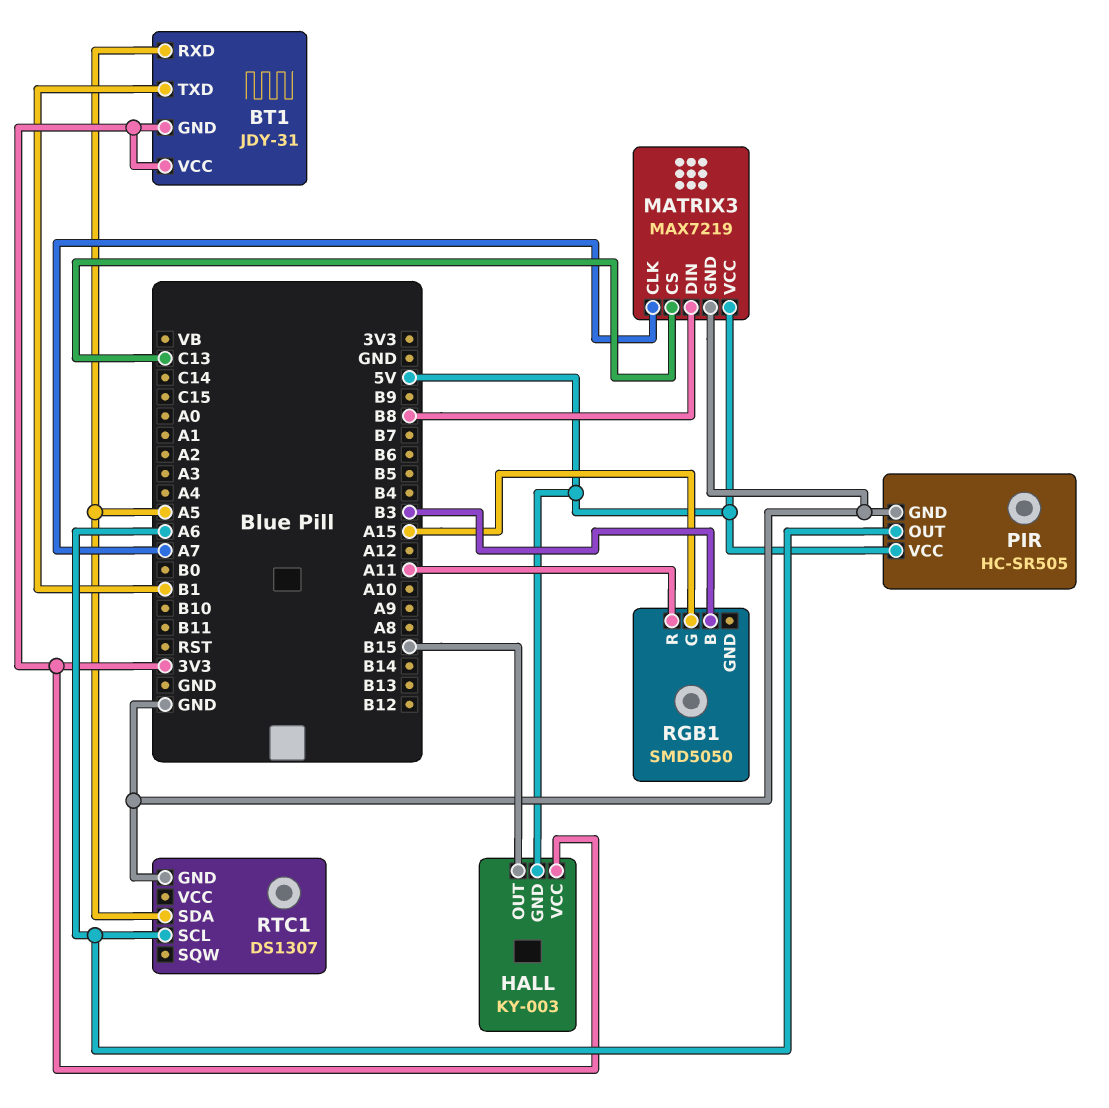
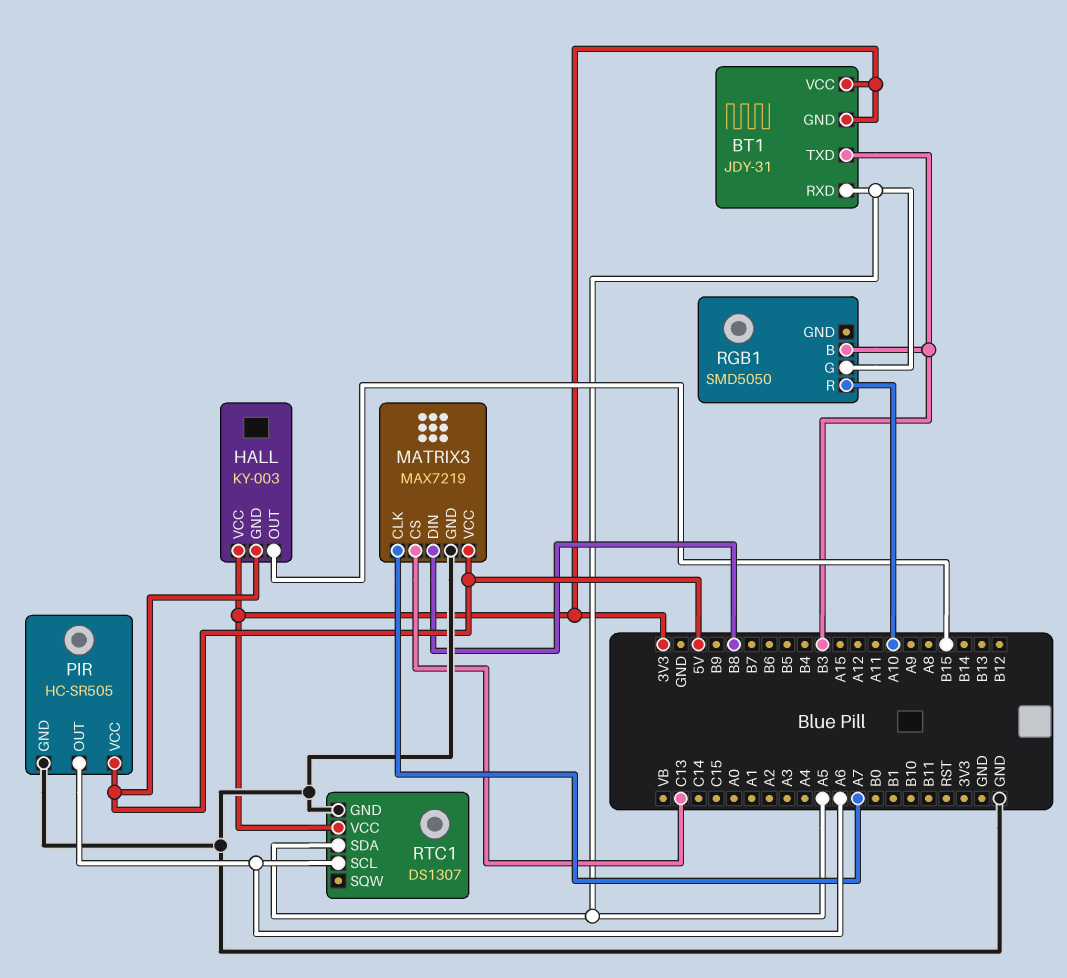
BT1 pin TXD: B1 -> B3
RGB1 pin G: A15 -> A5
RGB1 pin R: A11 -> A10
RTC1 pin VCC: none -> 3V3

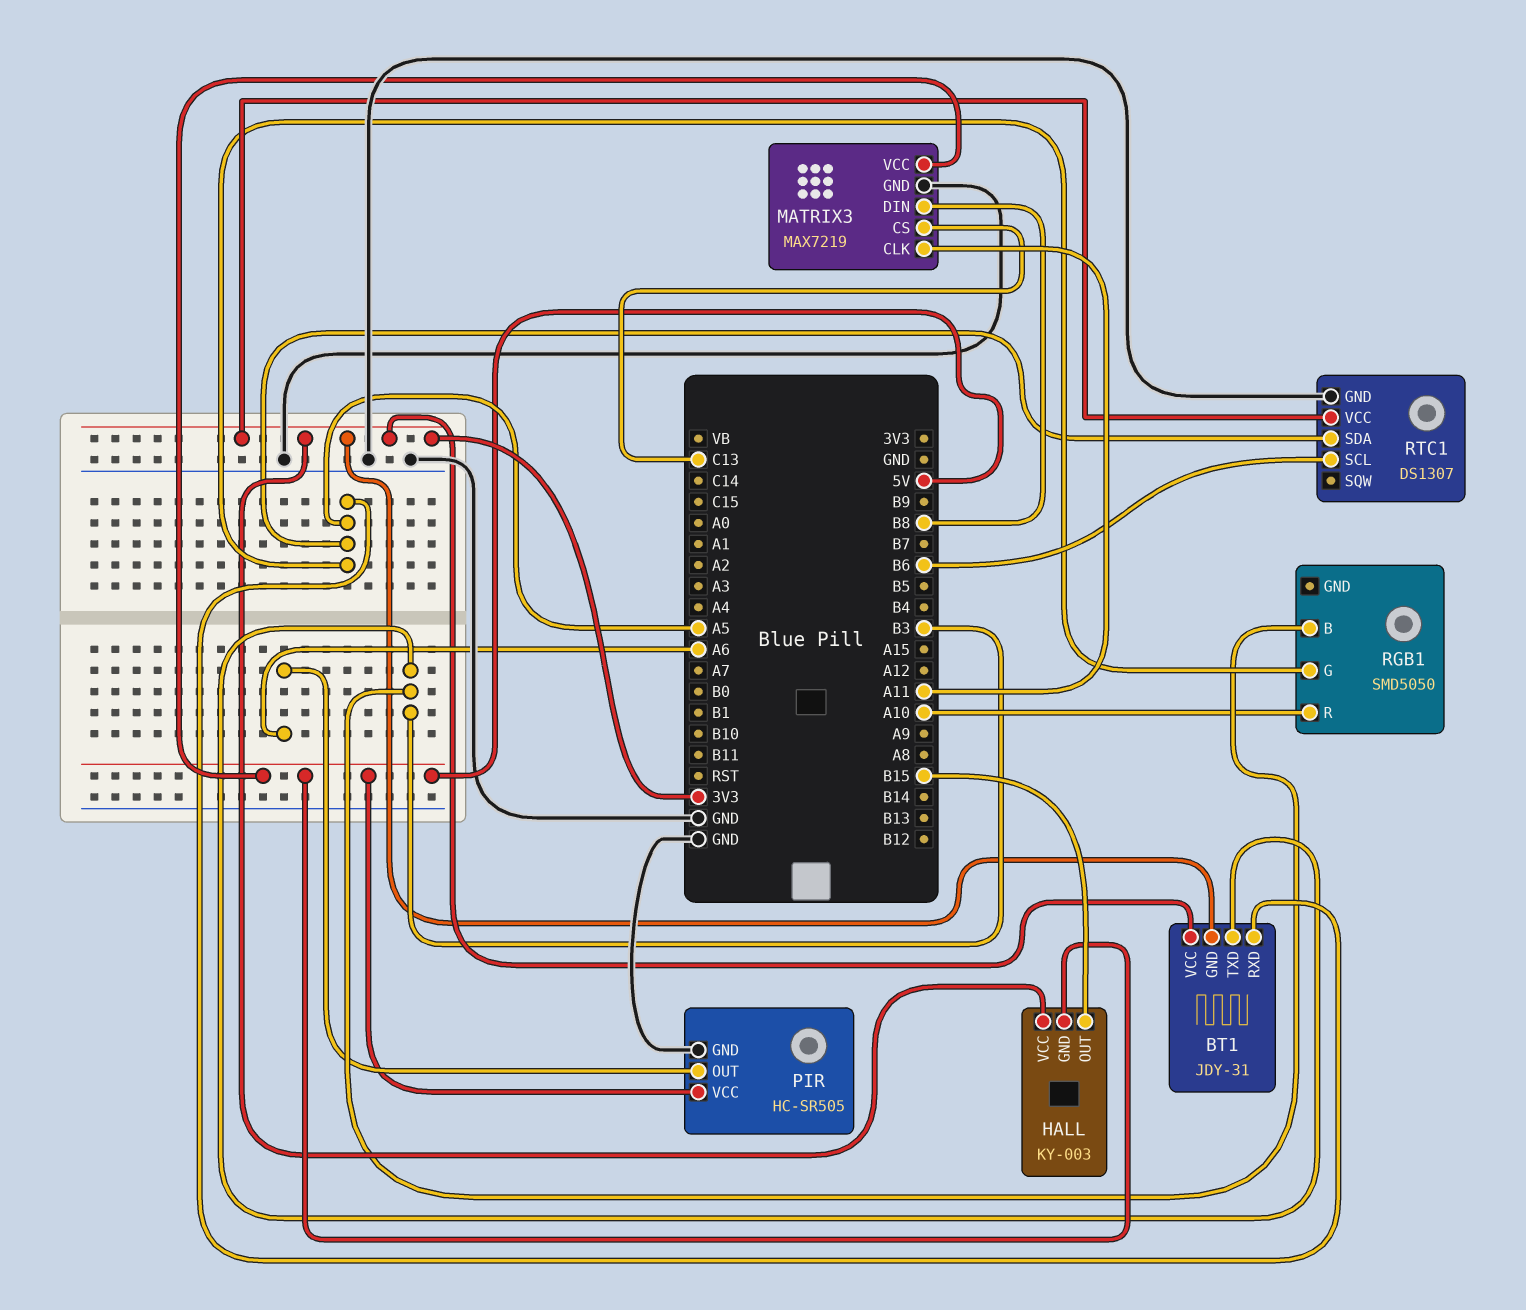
MATRIX3 pin CLK: A7 -> A11
RTC1 pin SCL: A6 -> B6

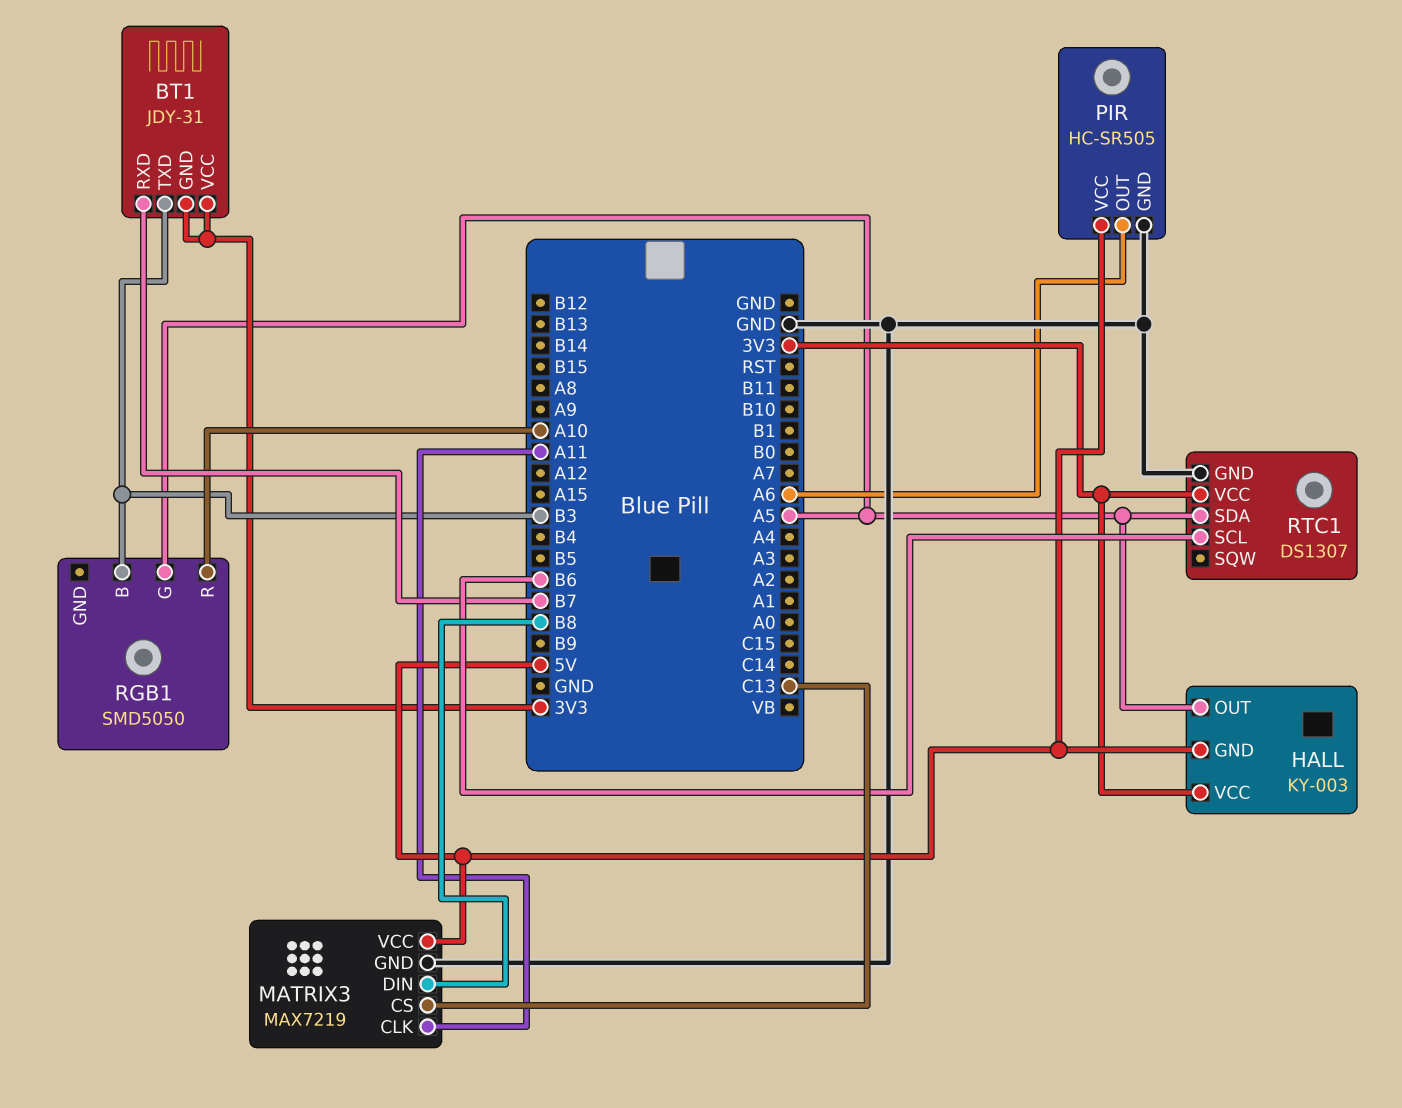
BT1 pin RXD: A5 -> B7
HALL pin OUT: B15 -> A5

